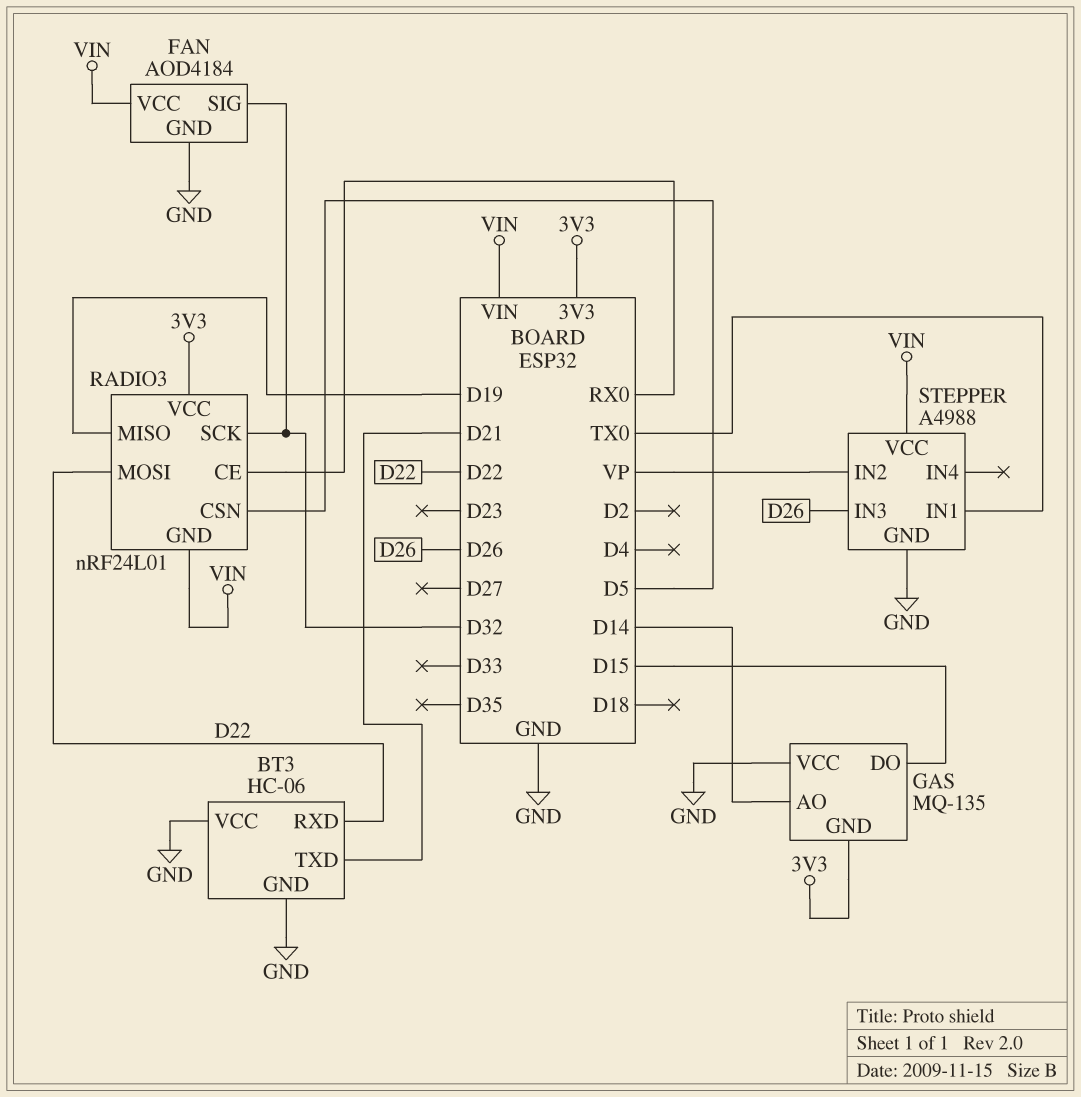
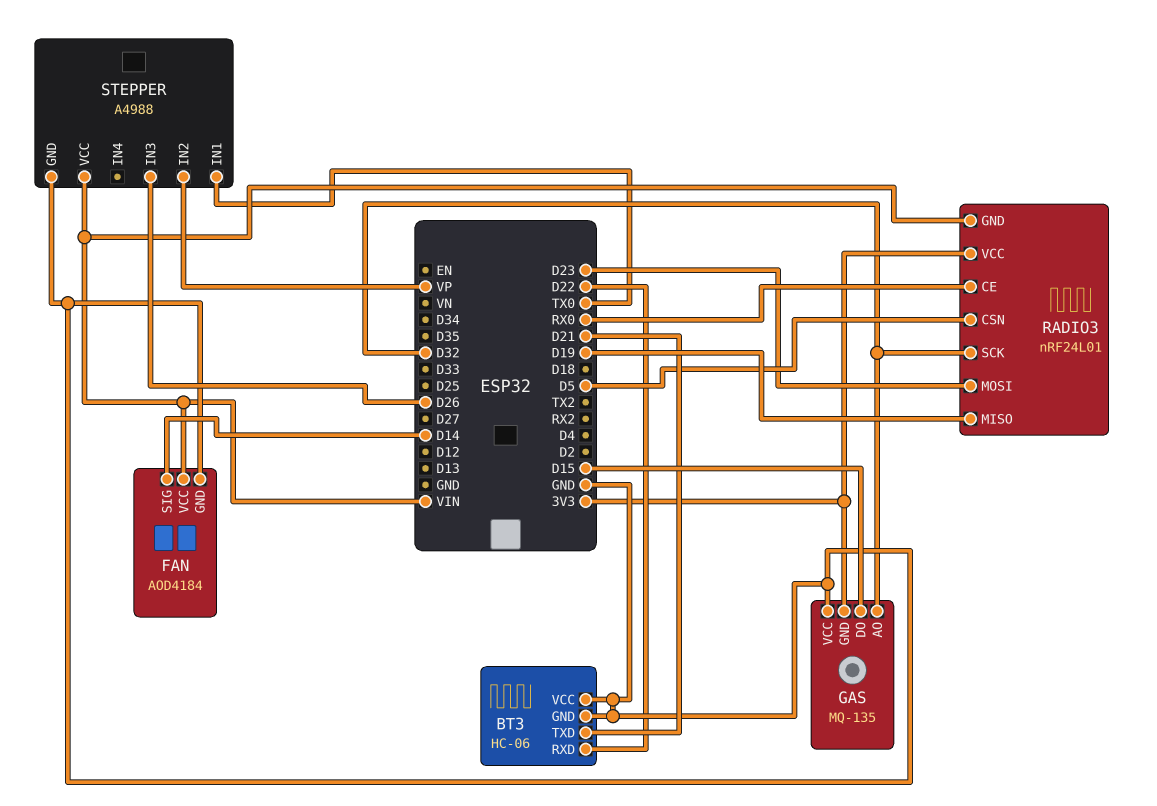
FAN pin SIG: D32 -> D14
GAS pin AO: D14 -> D32
RADIO3 pin MOSI: D22 -> D23

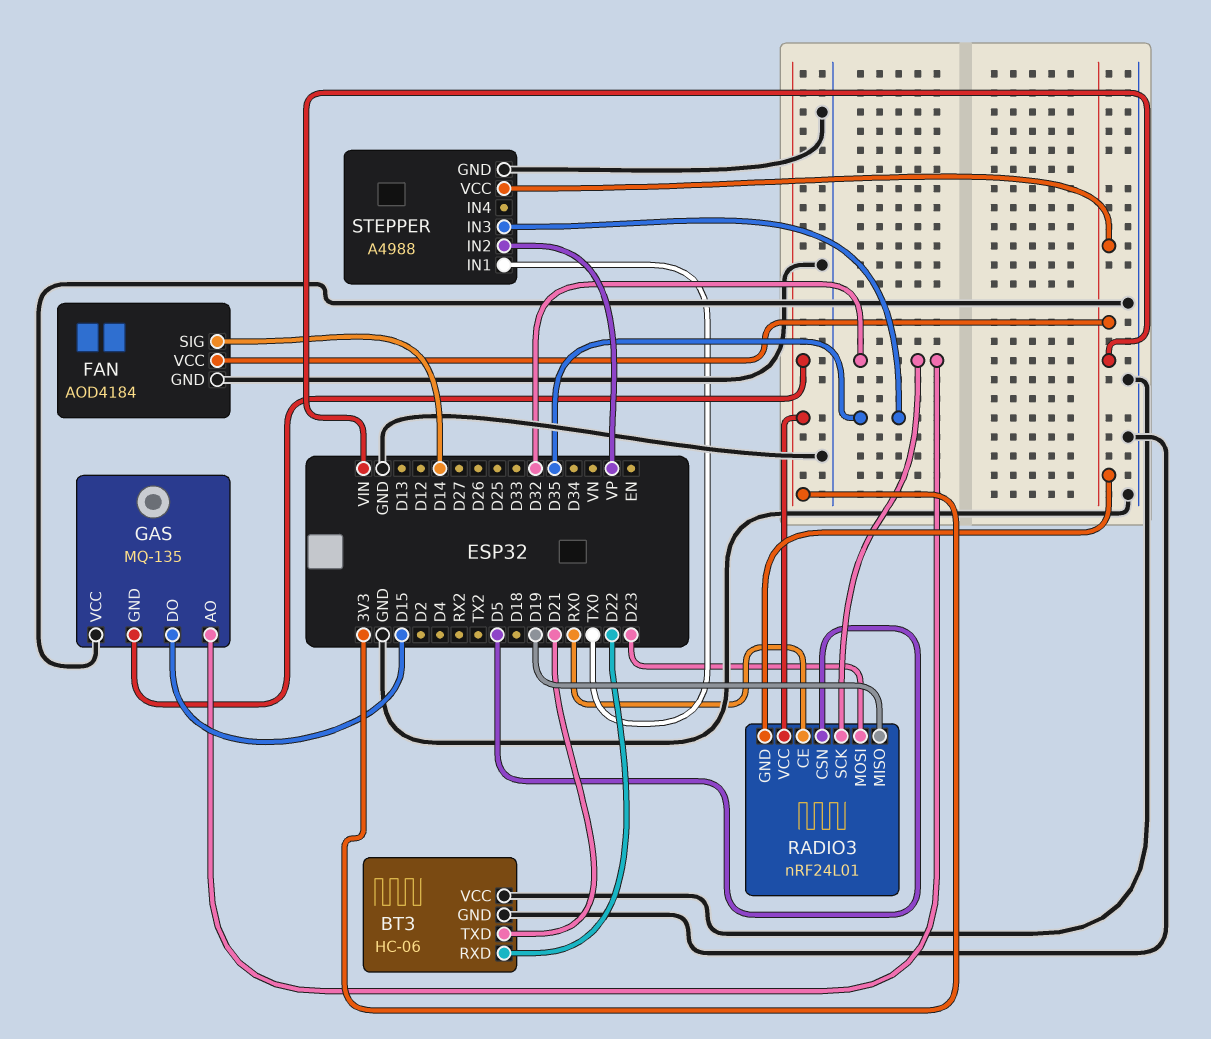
STEPPER pin IN3: D26 -> D35

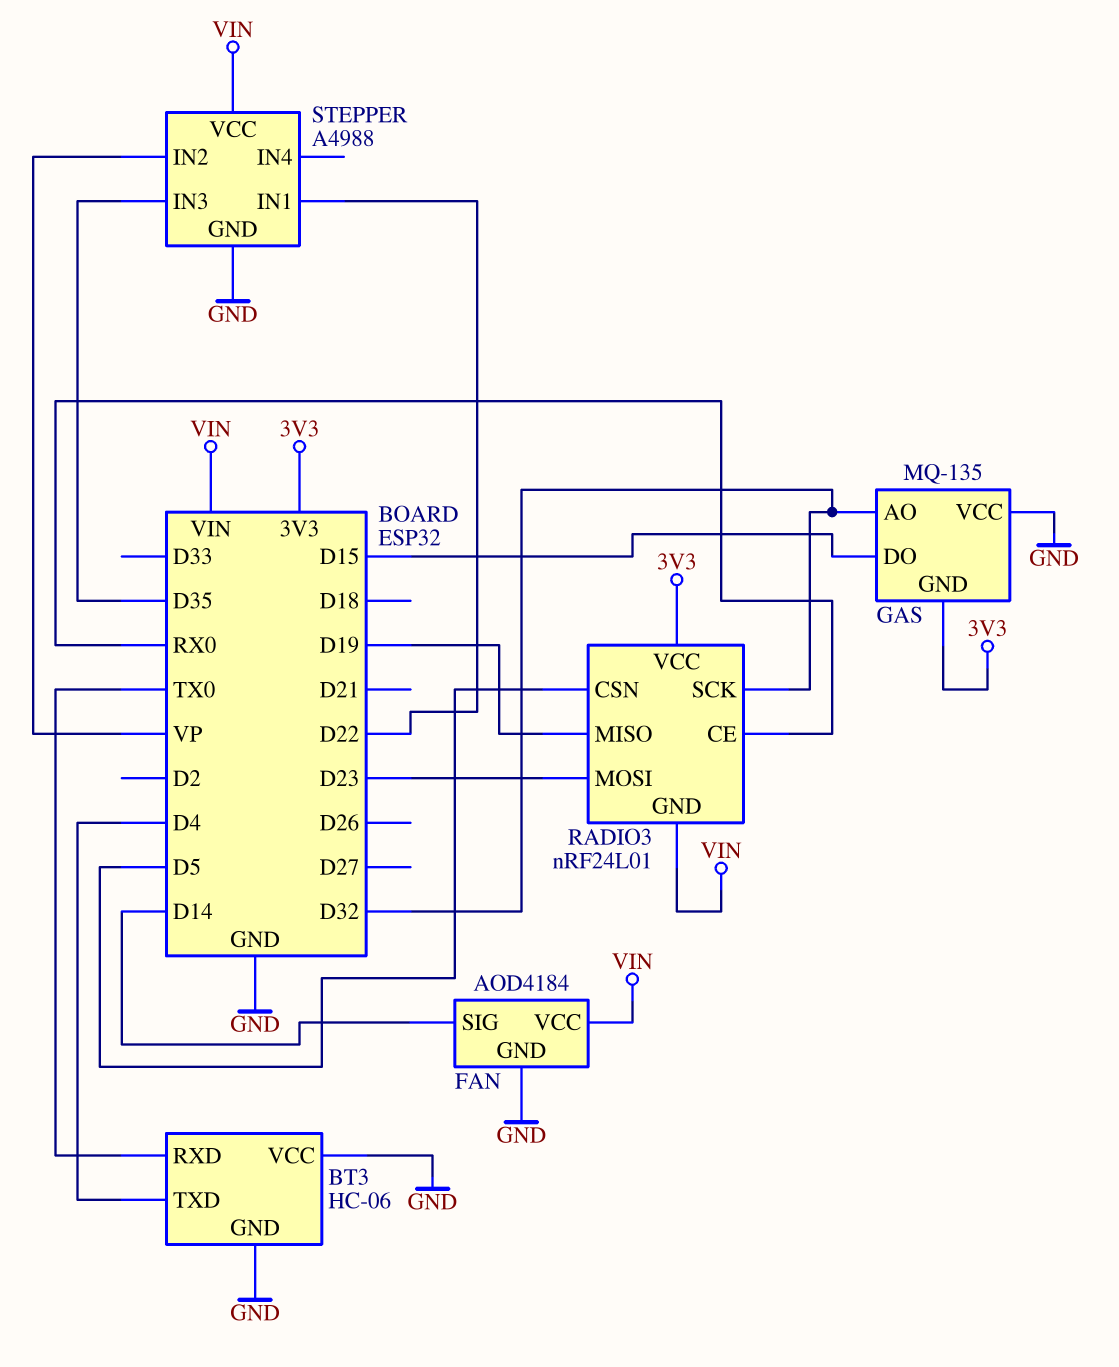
BT3 pin RXD: D22 -> TX0
BT3 pin TXD: D21 -> D4
STEPPER pin IN1: TX0 -> D22

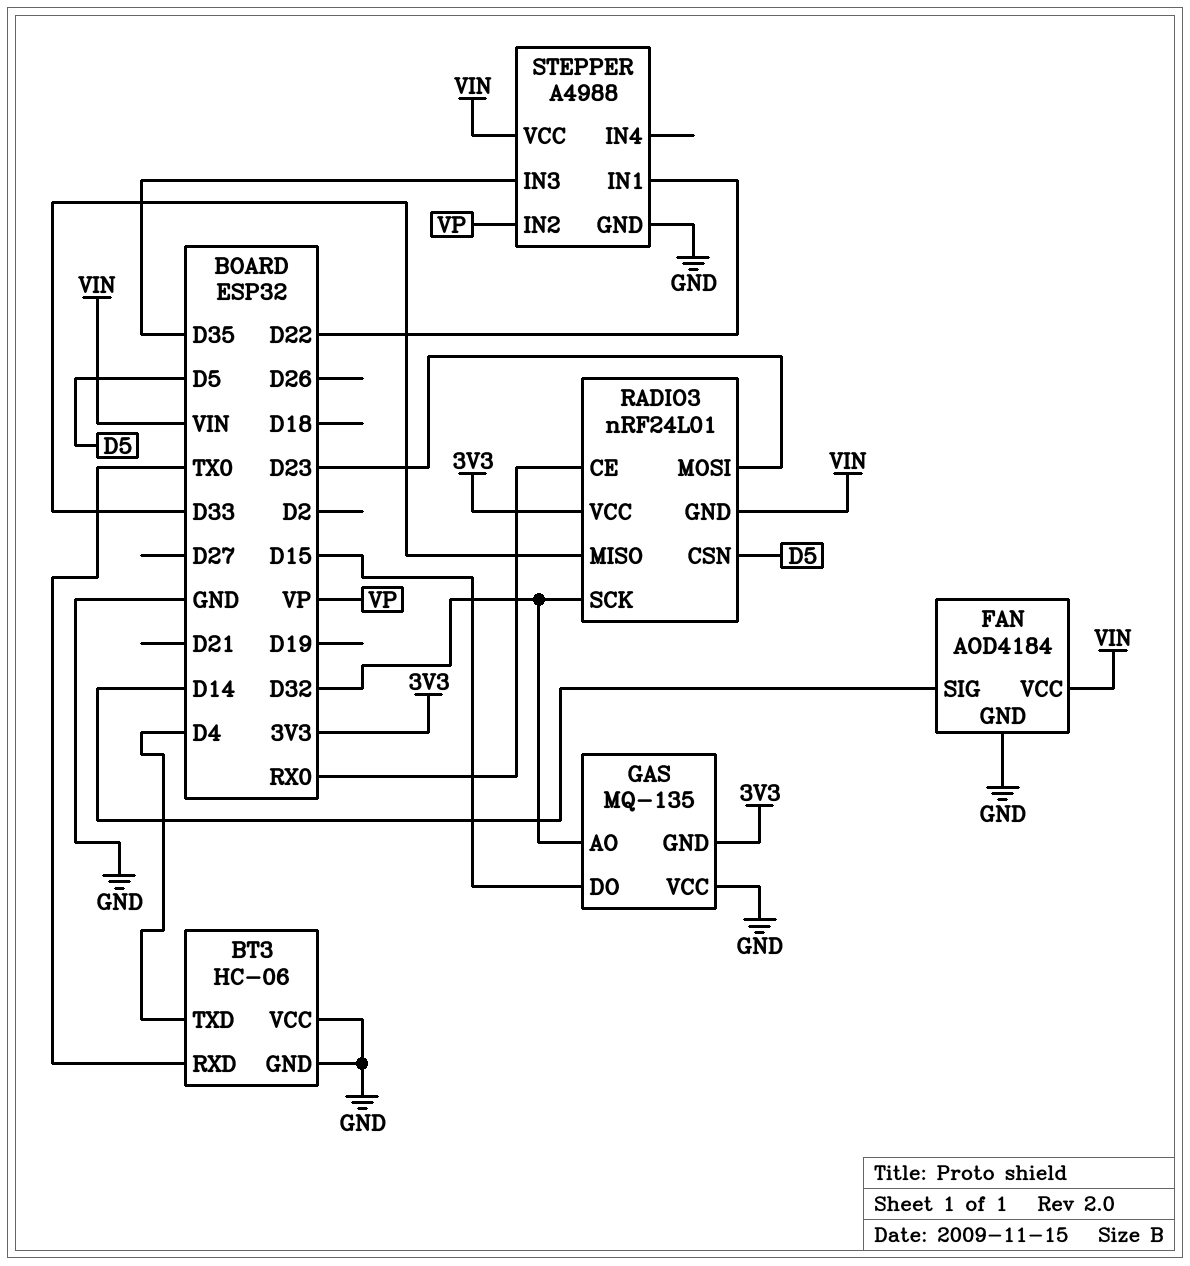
RADIO3 pin MISO: D19 -> D33

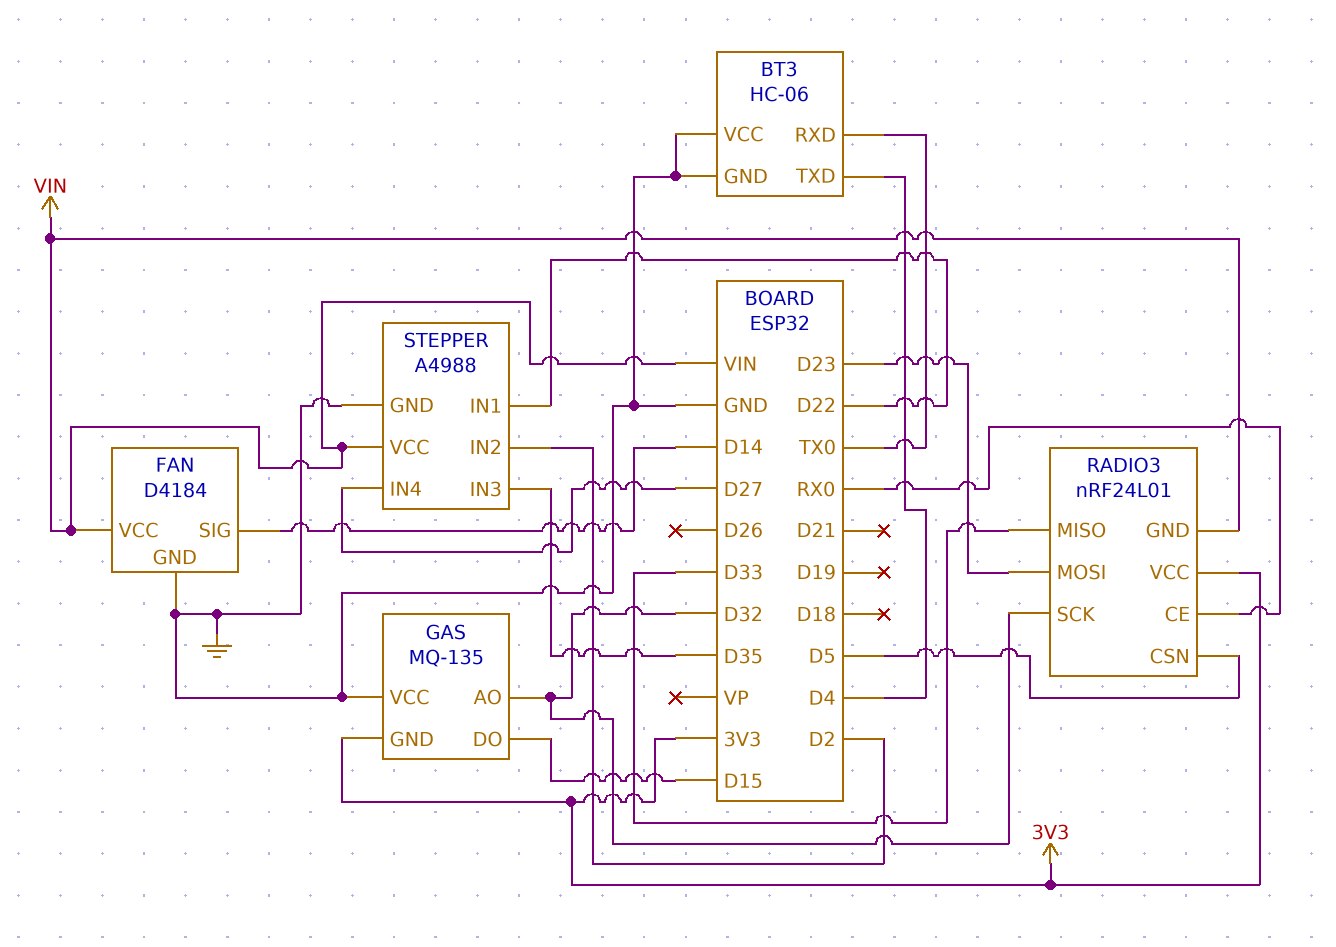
FAN: AOD4184 -> D4184
STEPPER pin IN2: VP -> D2
STEPPER pin IN4: none -> D27

